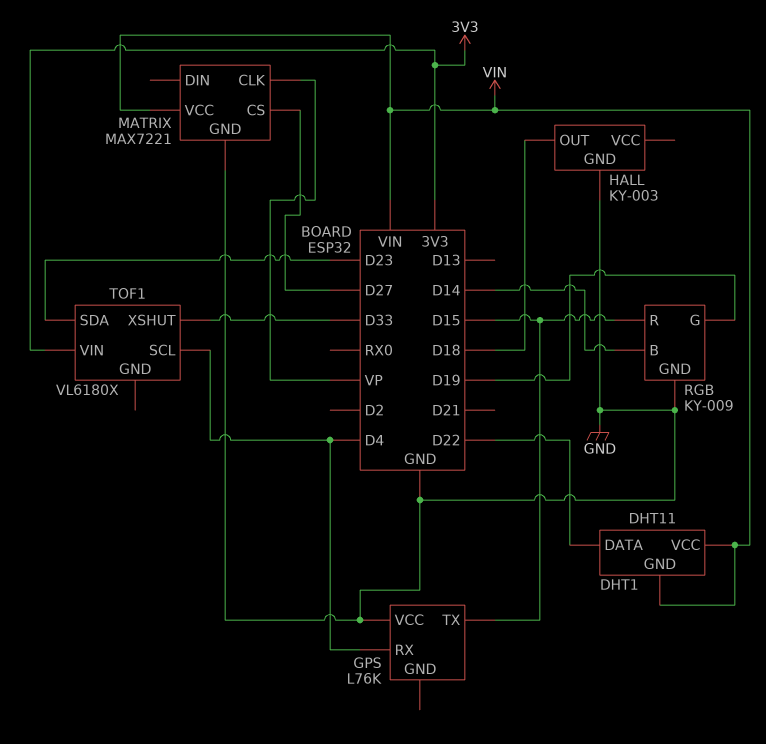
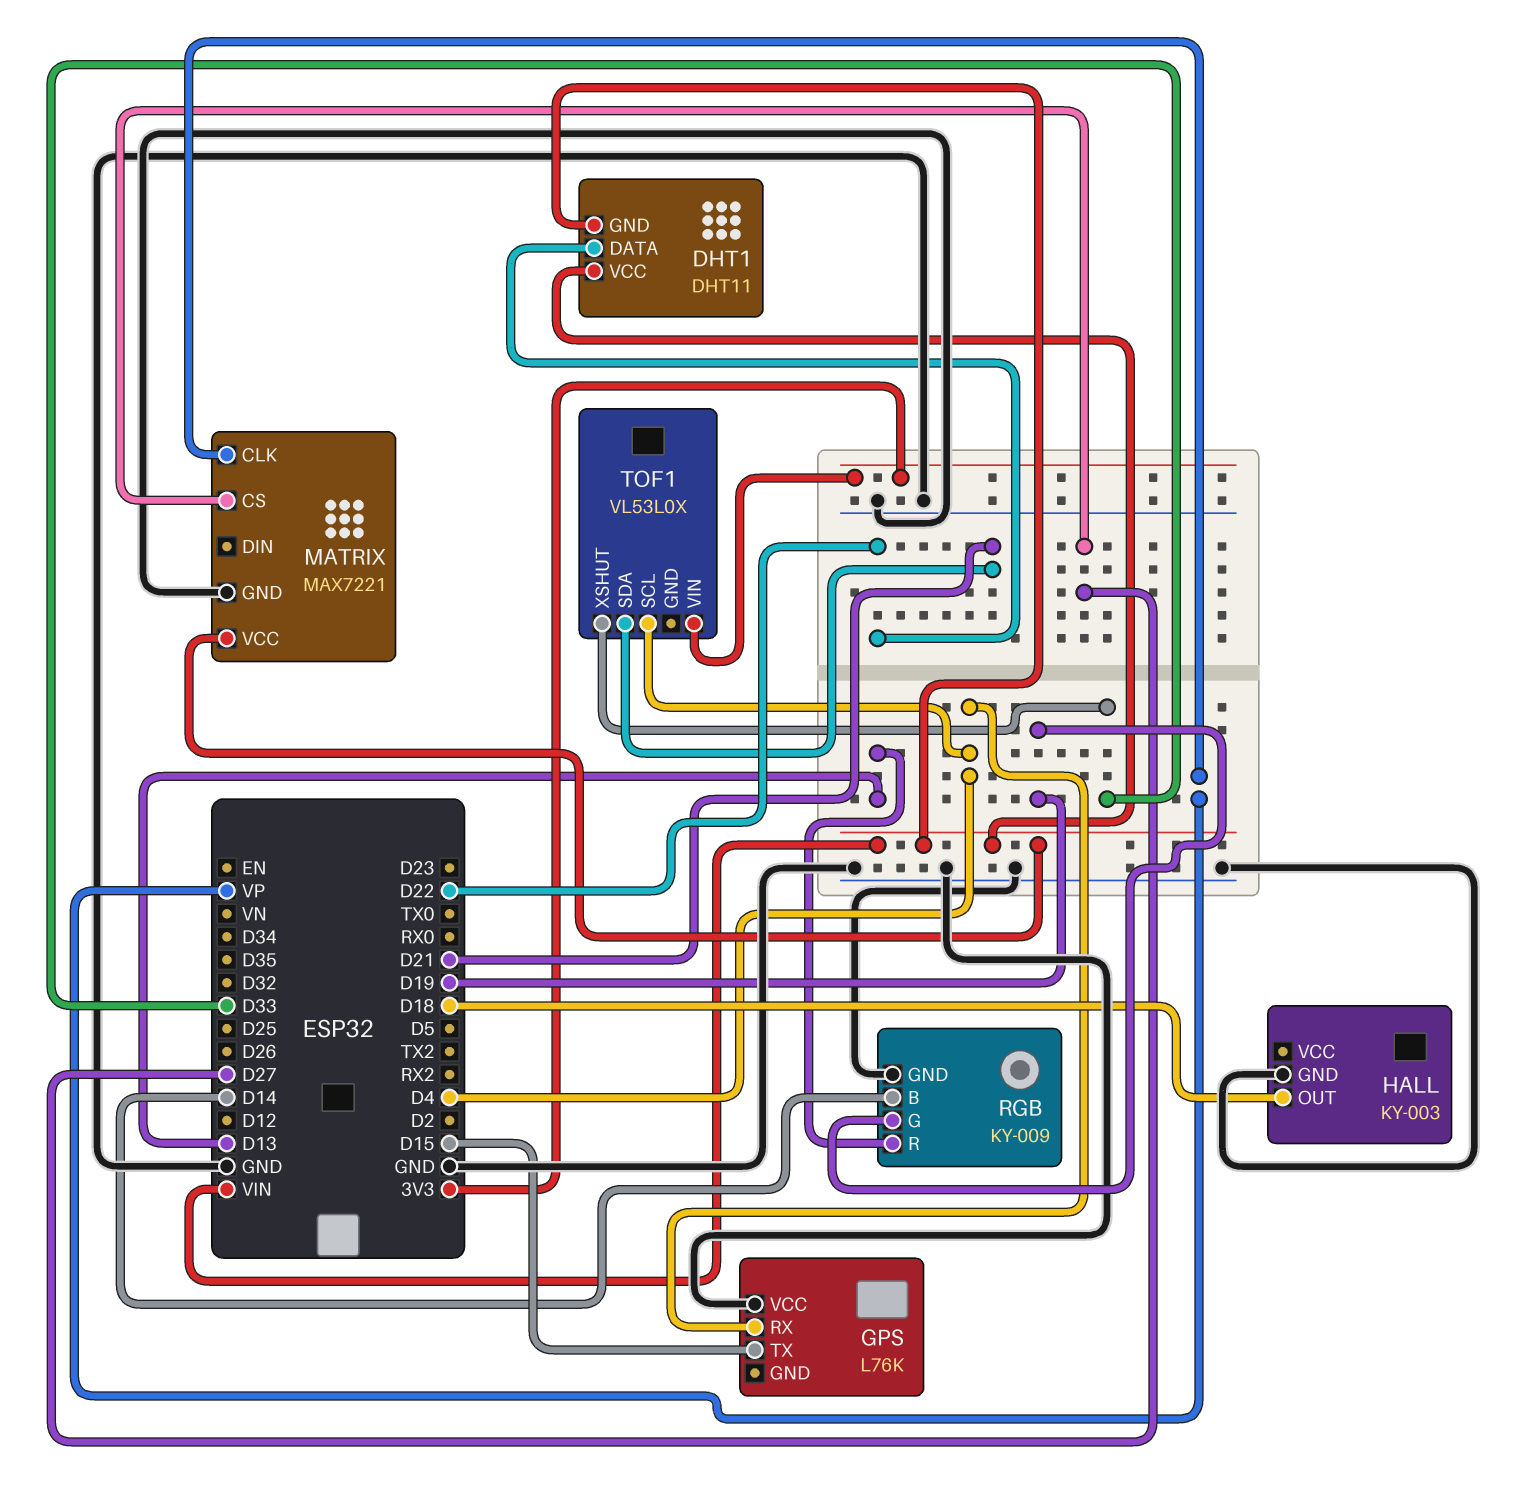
RGB pin R: D15 -> D13
TOF1: VL6180X -> VL53L0X
TOF1 pin SDA: D23 -> D21

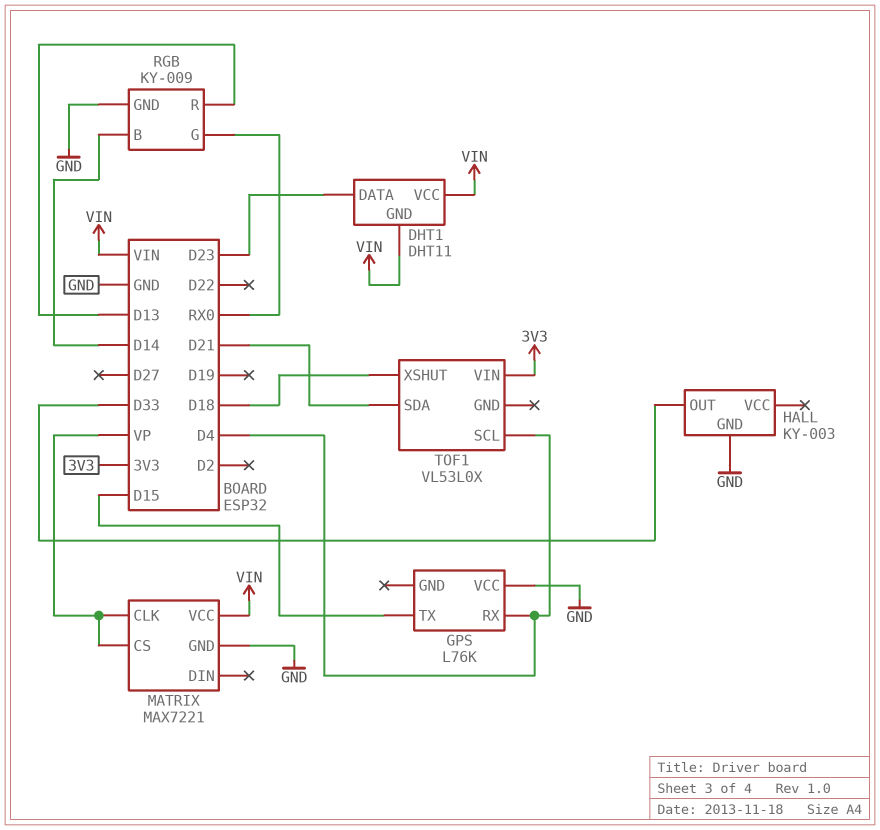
DHT1 pin DATA: D22 -> D23
HALL pin OUT: D18 -> D33
MATRIX pin CS: D27 -> VP
RGB pin G: D19 -> RX0
TOF1 pin XSHUT: D33 -> D18

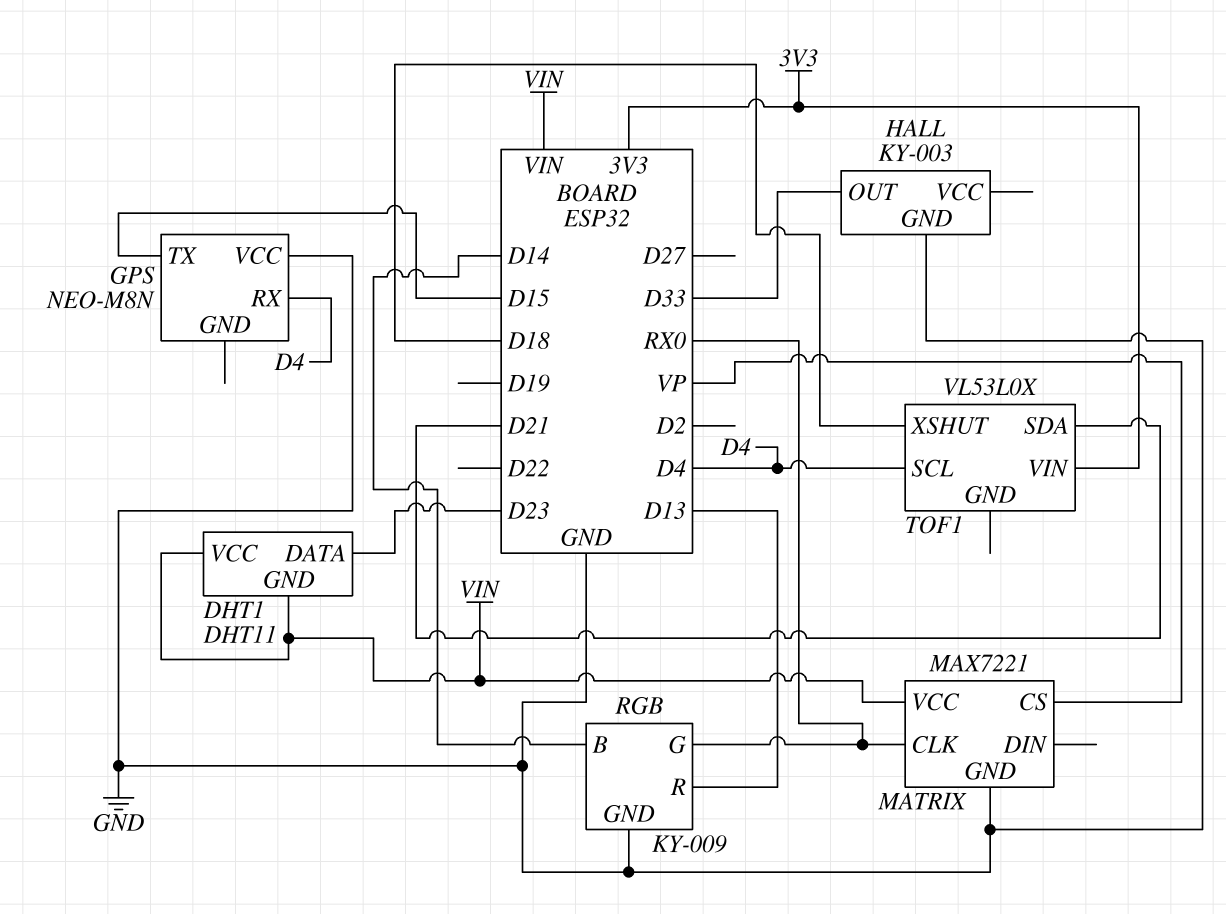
GPS: L76K -> NEO-M8N
MATRIX pin CLK: VP -> RX0

